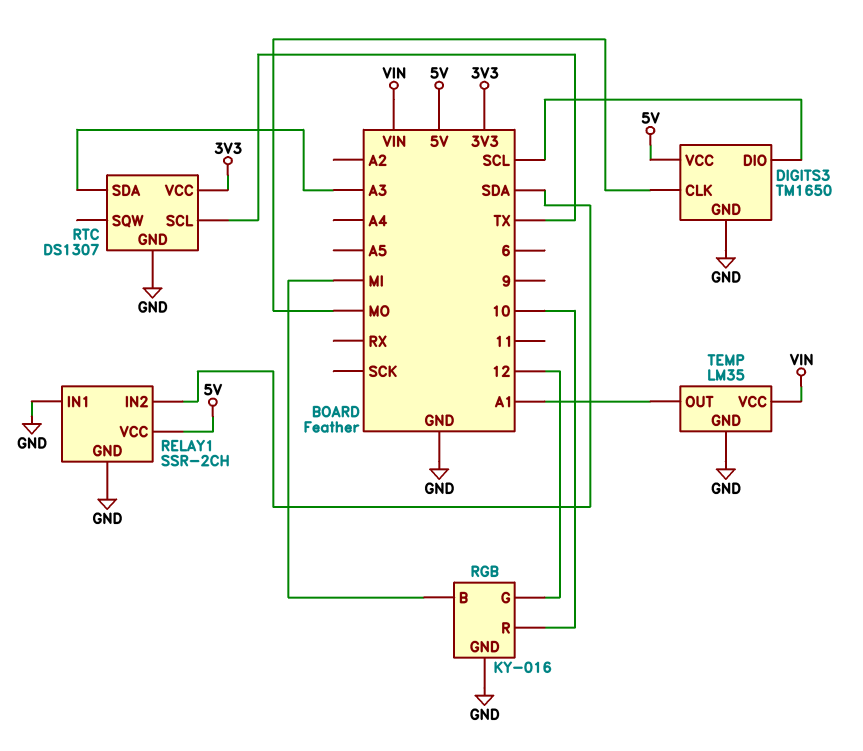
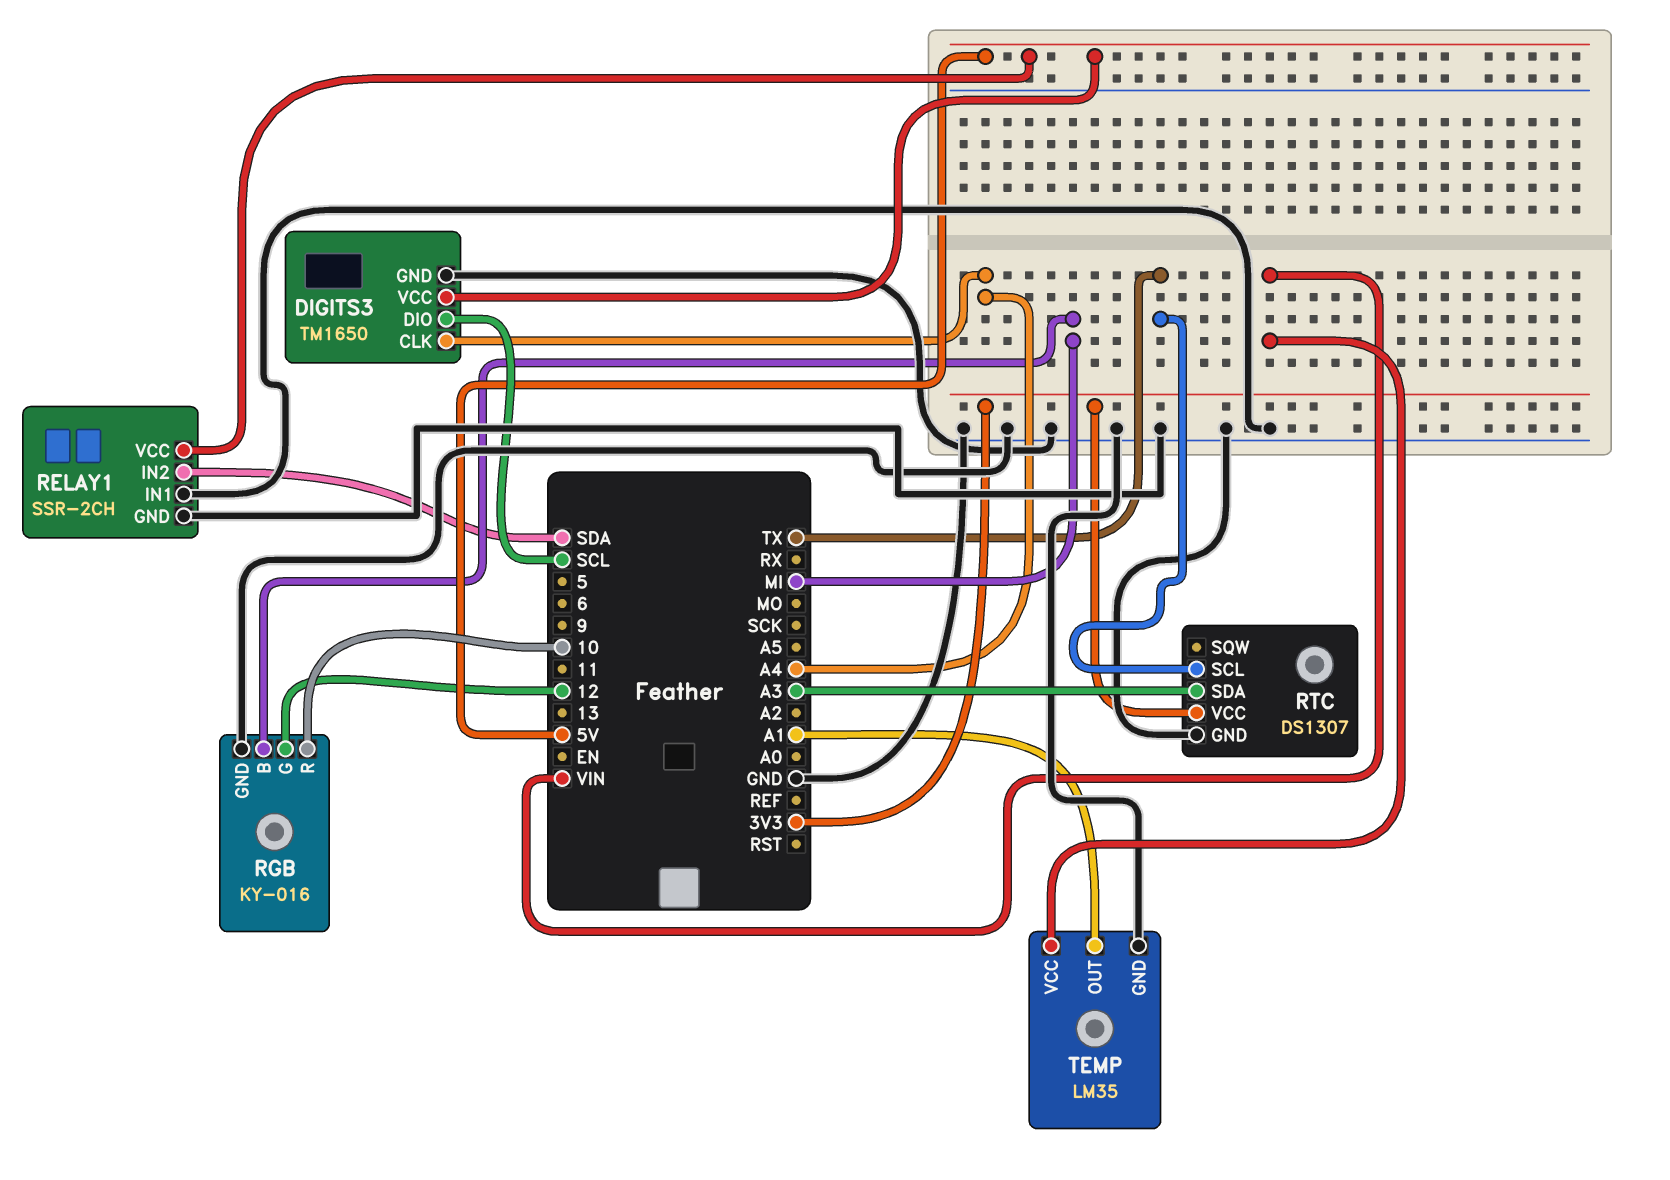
DIGITS3 pin CLK: MO -> A4

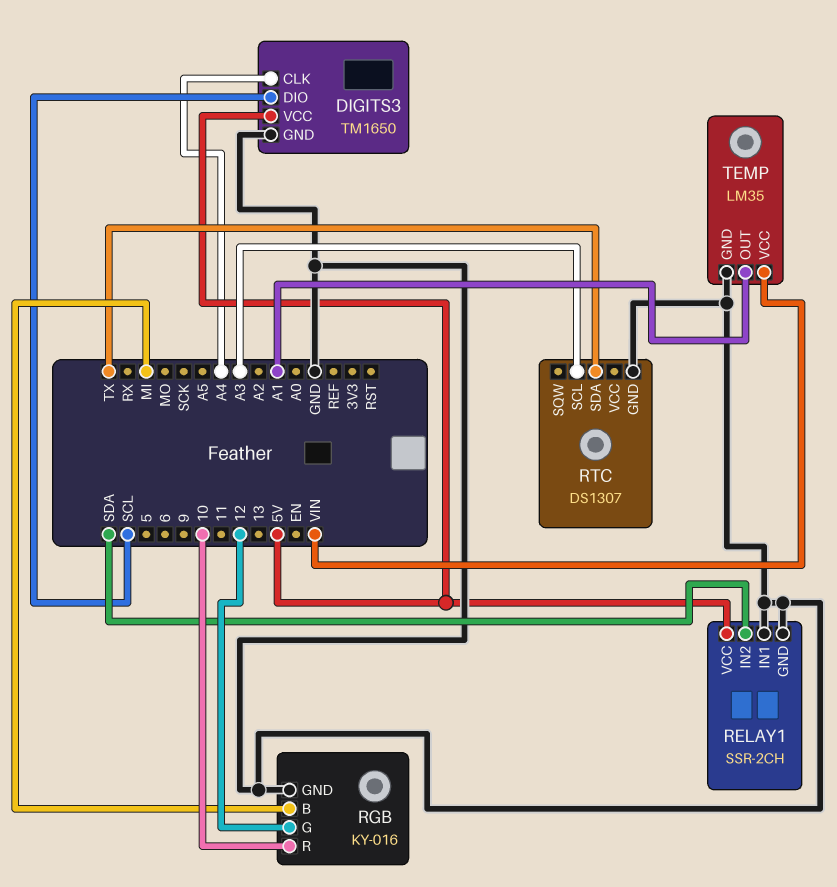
RTC pin SCL: TX -> A3
RTC pin SDA: A3 -> TX
RTC pin VCC: 3V3 -> none

